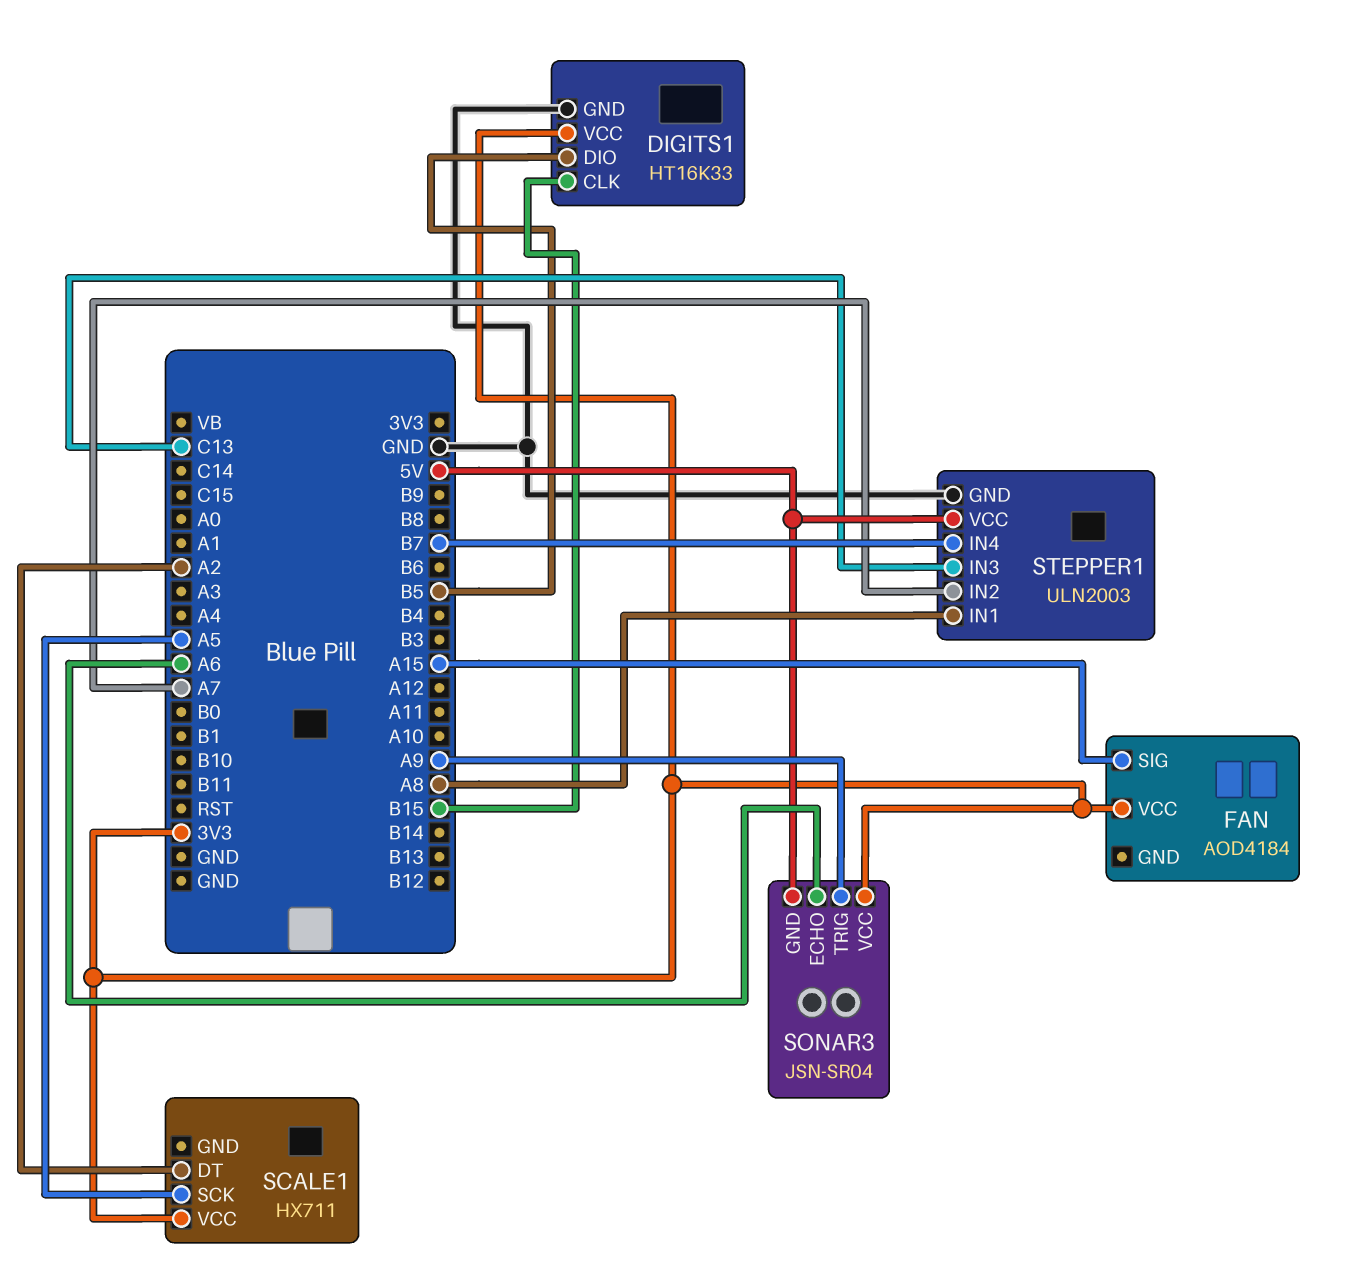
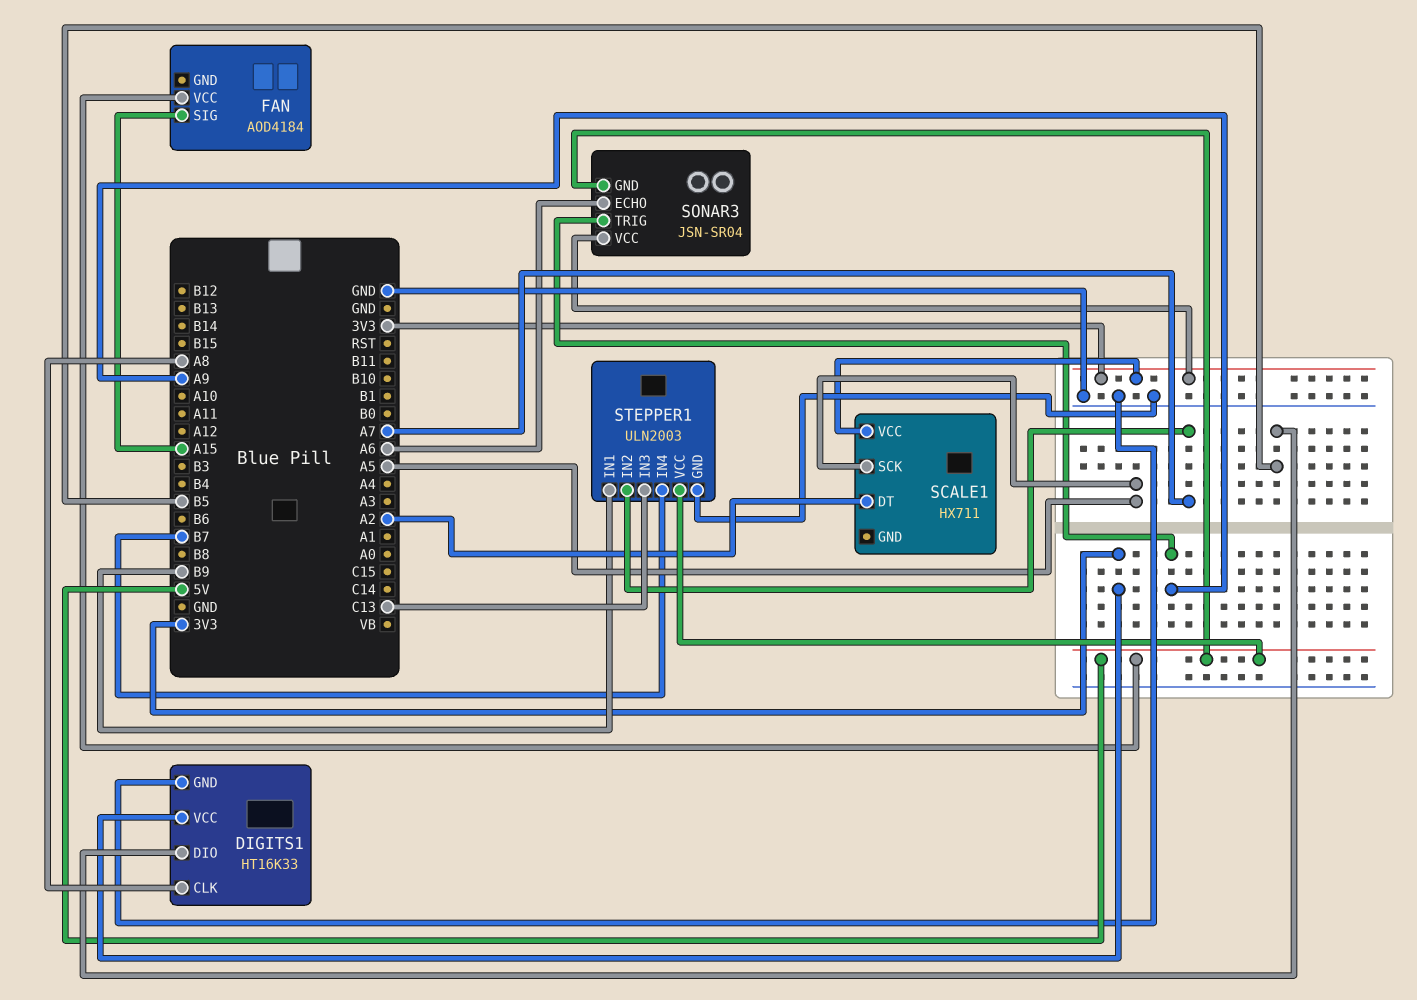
DIGITS1 pin CLK: B15 -> A8
FAN pin VCC: 3V3 -> 5V
STEPPER1 pin IN1: A8 -> B9

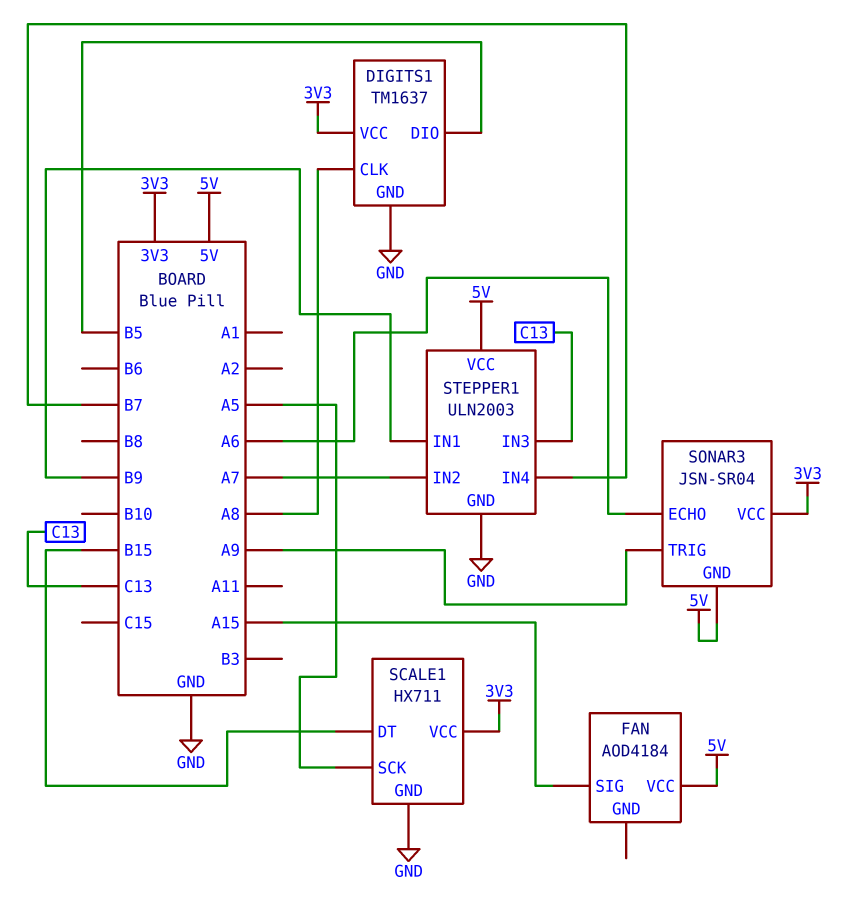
DIGITS1: HT16K33 -> TM1637
SCALE1 pin DT: A2 -> B15
SCALE1 pin GND: none -> GND

